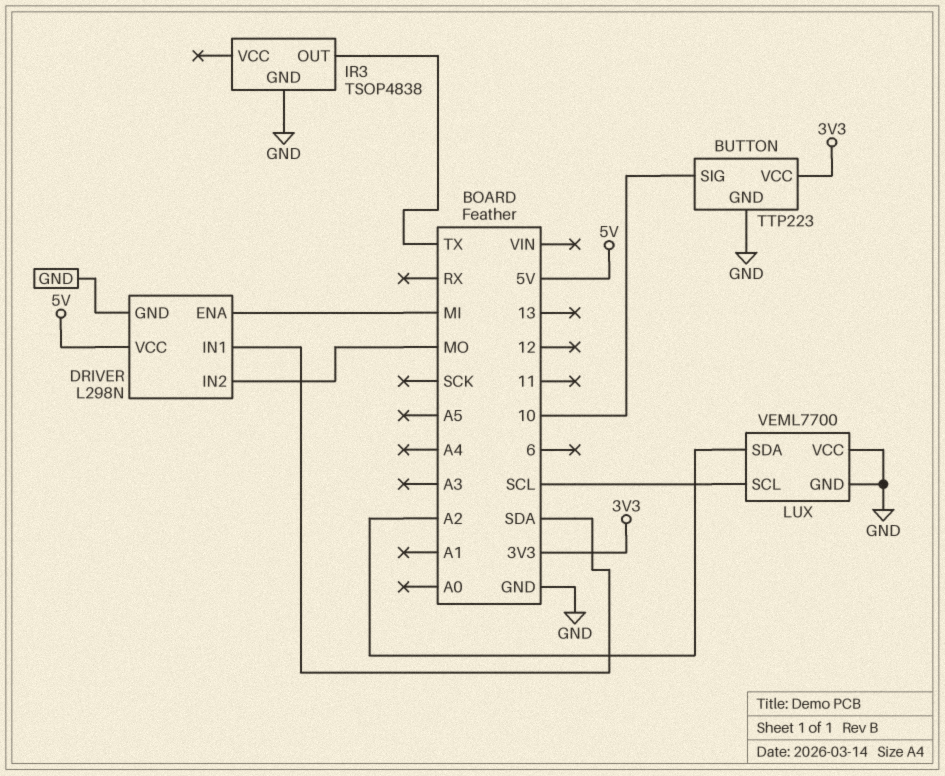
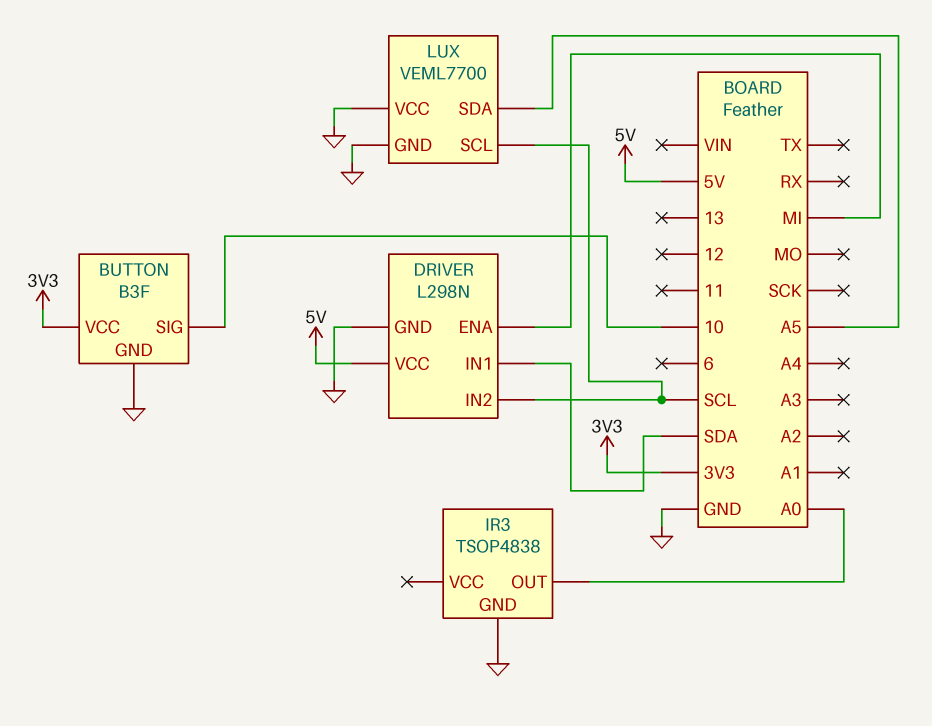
BUTTON: TTP223 -> B3F
DRIVER pin IN2: MO -> SCL
IR3 pin OUT: TX -> A0
LUX pin SDA: A2 -> A5

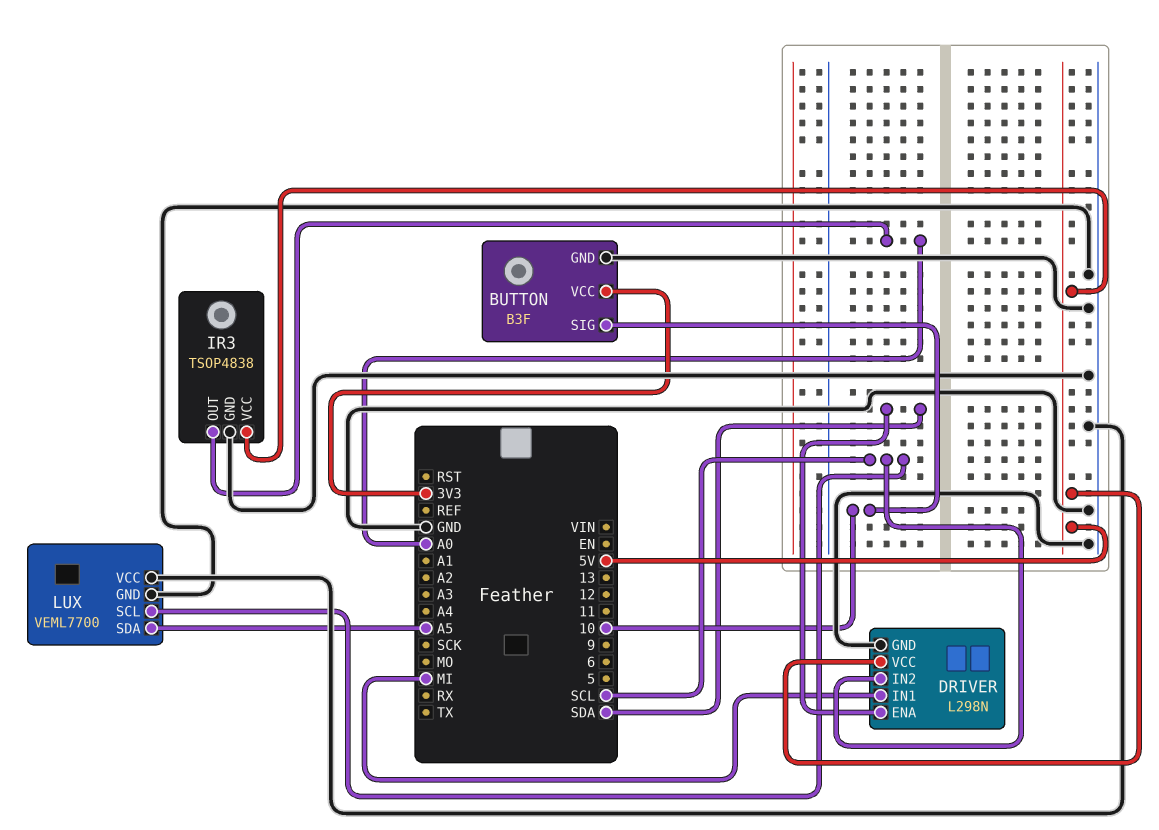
DRIVER pin ENA: MI -> SDA
DRIVER pin IN1: SDA -> MI
IR3 pin VCC: none -> 5V

